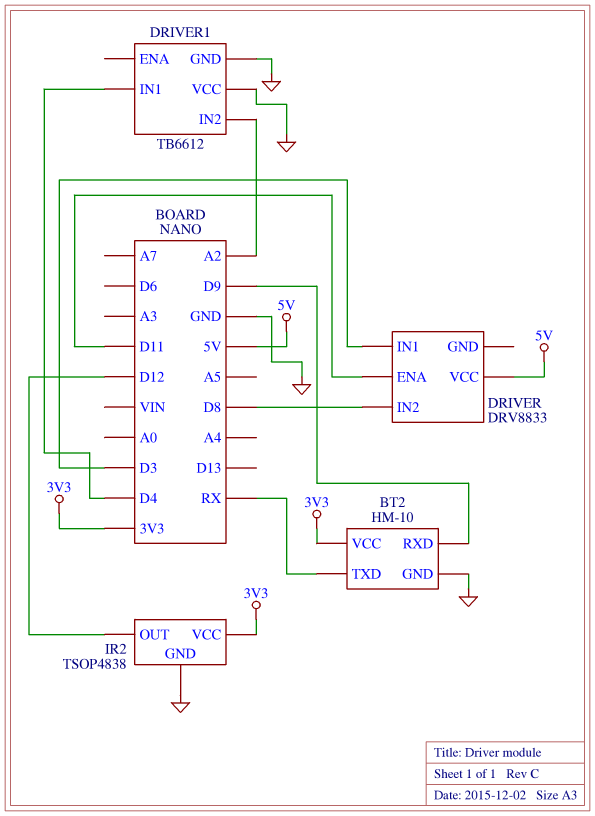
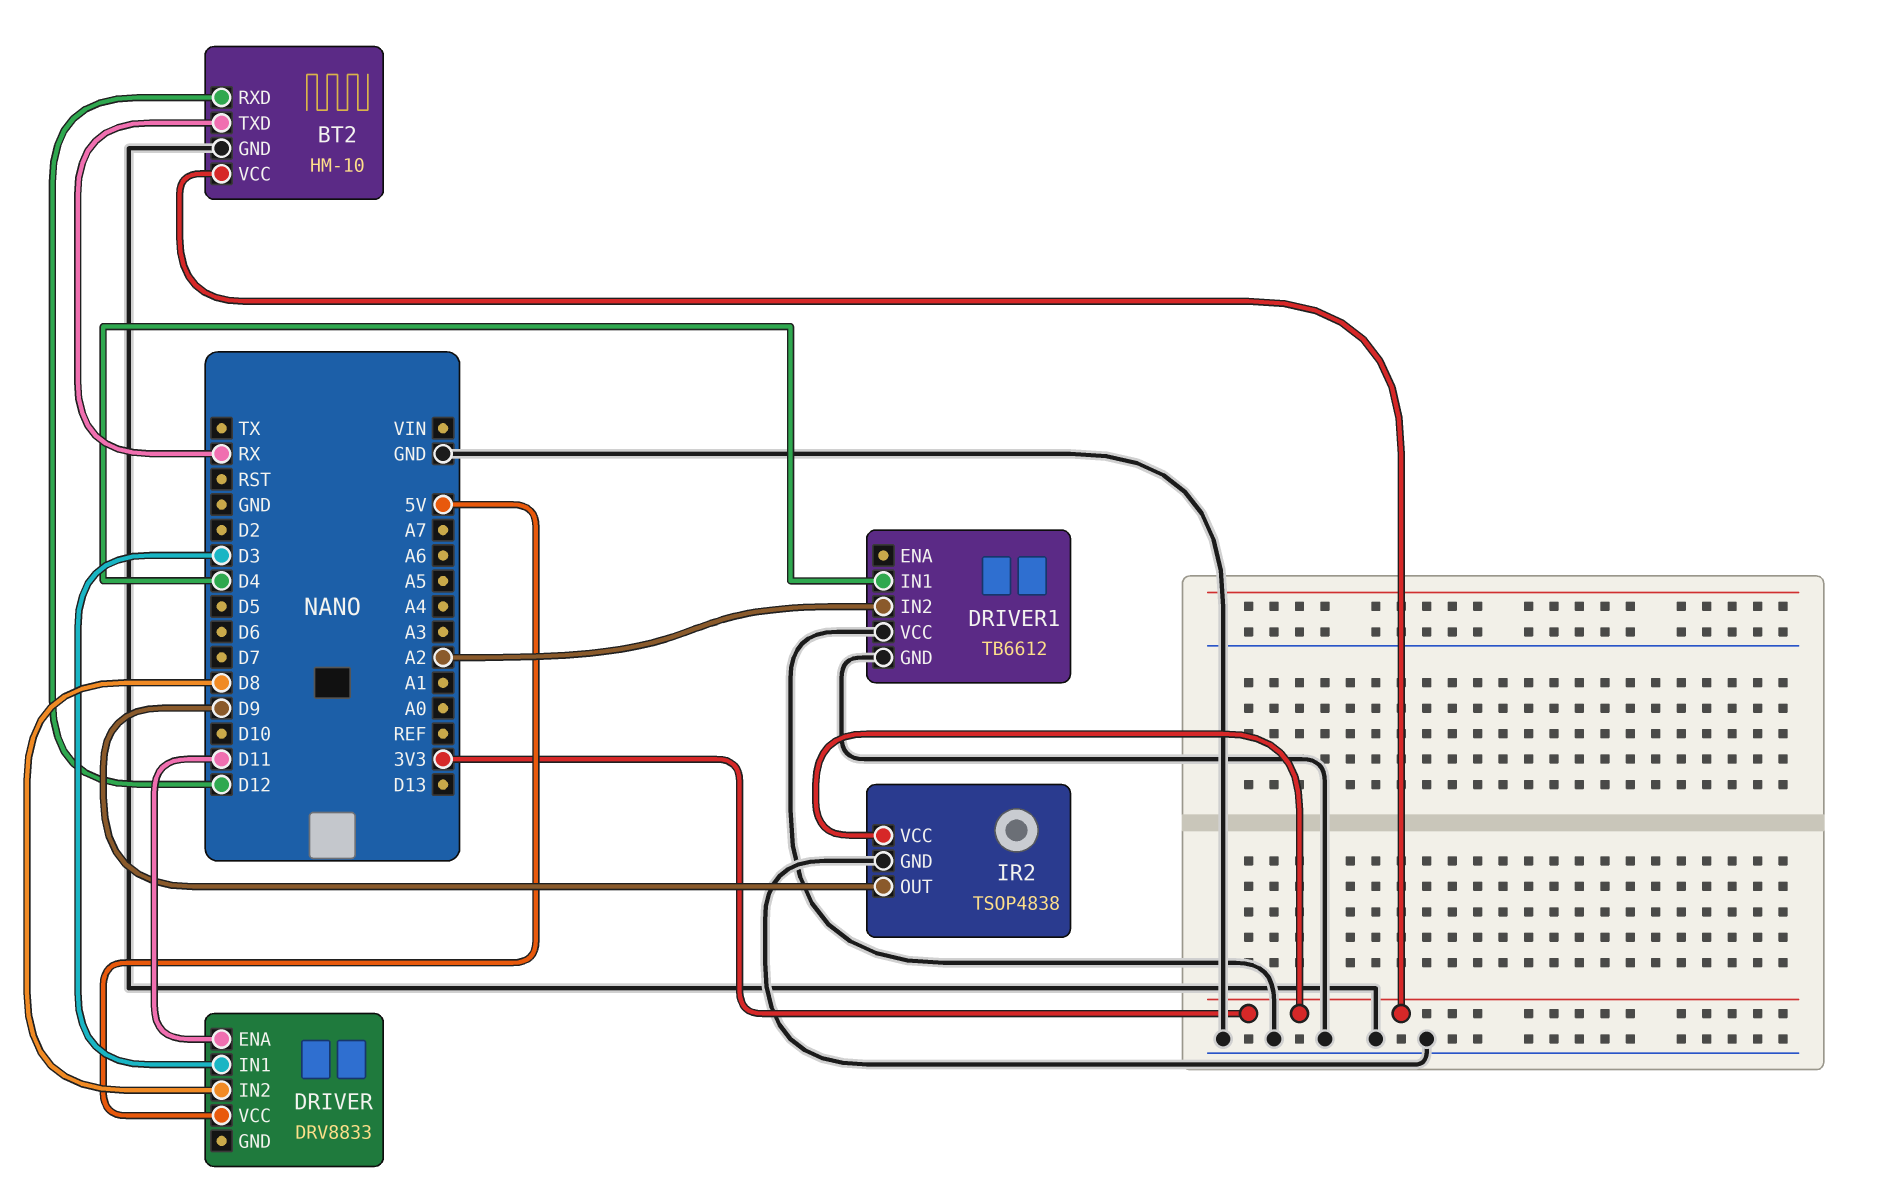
BT2 pin RXD: D9 -> D12
IR2 pin OUT: D12 -> D9

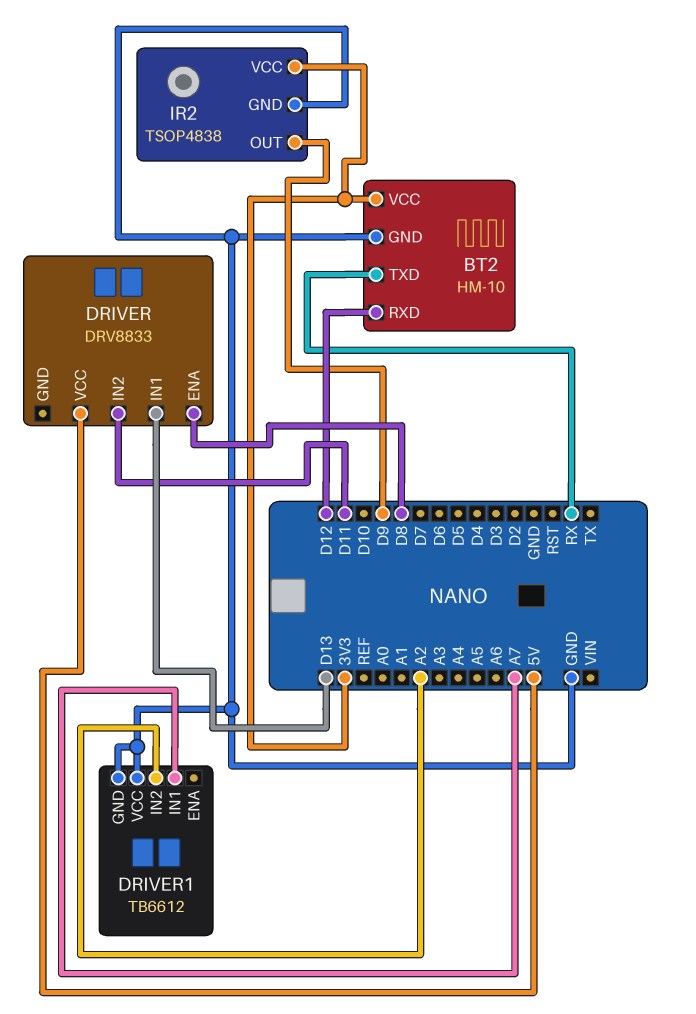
DRIVER pin ENA: D11 -> D8
DRIVER pin IN1: D3 -> D13
DRIVER pin IN2: D8 -> D11
DRIVER1 pin IN1: D4 -> A7

